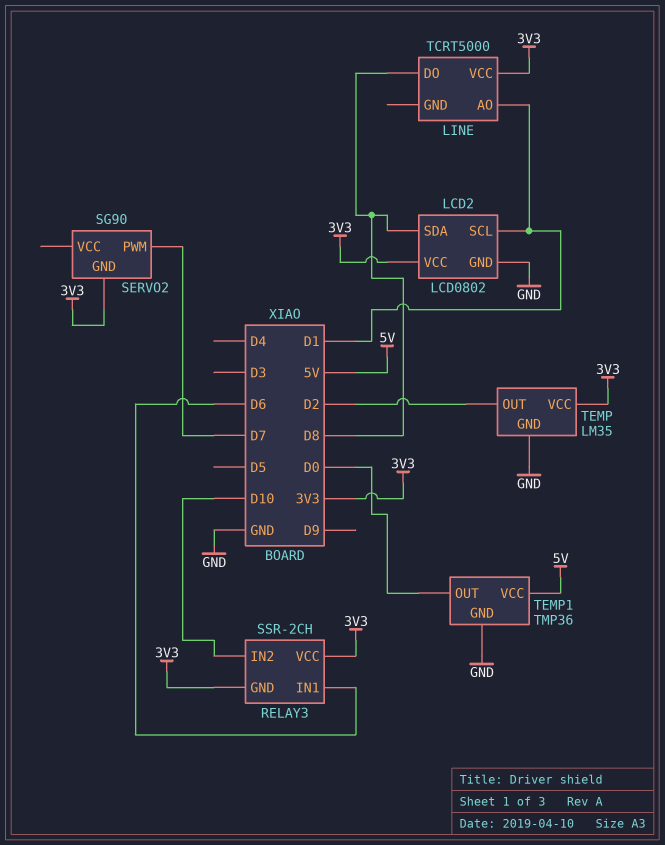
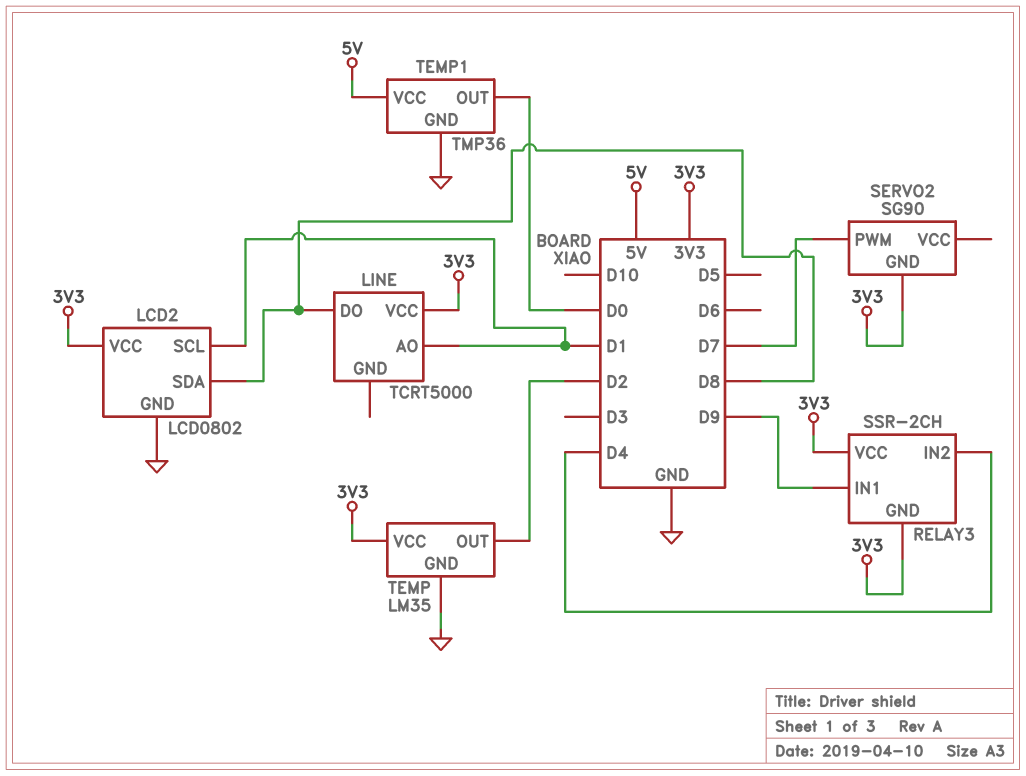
RELAY3 pin IN1: D6 -> D9
RELAY3 pin IN2: D10 -> D4

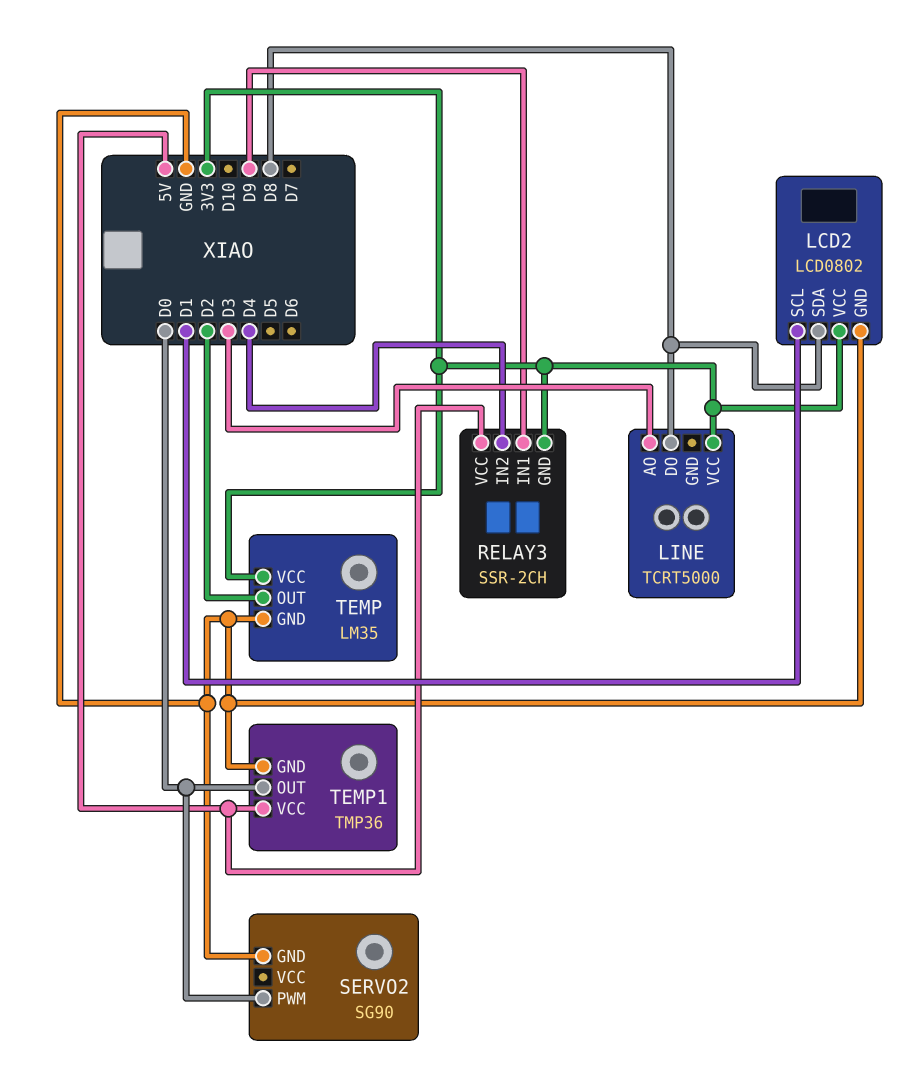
LINE pin AO: D1 -> D3
RELAY3 pin VCC: 3V3 -> 5V
SERVO2 pin GND: 3V3 -> GND
SERVO2 pin PWM: D7 -> D0

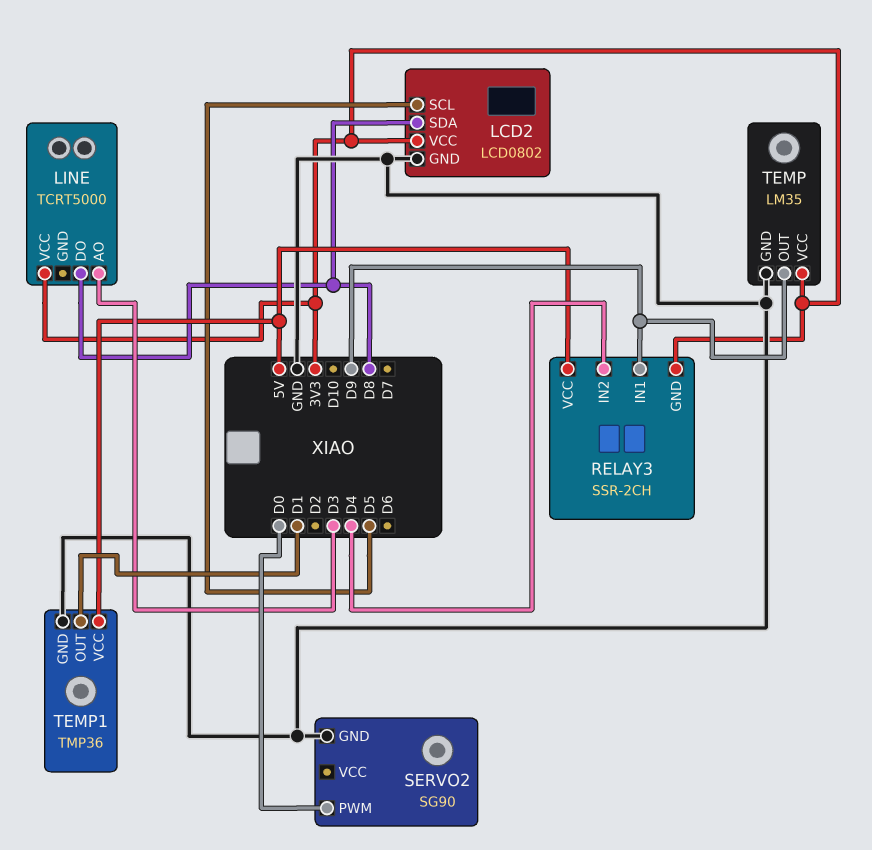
LCD2 pin SCL: D1 -> D5
TEMP pin OUT: D2 -> D9
TEMP1 pin OUT: D0 -> D1

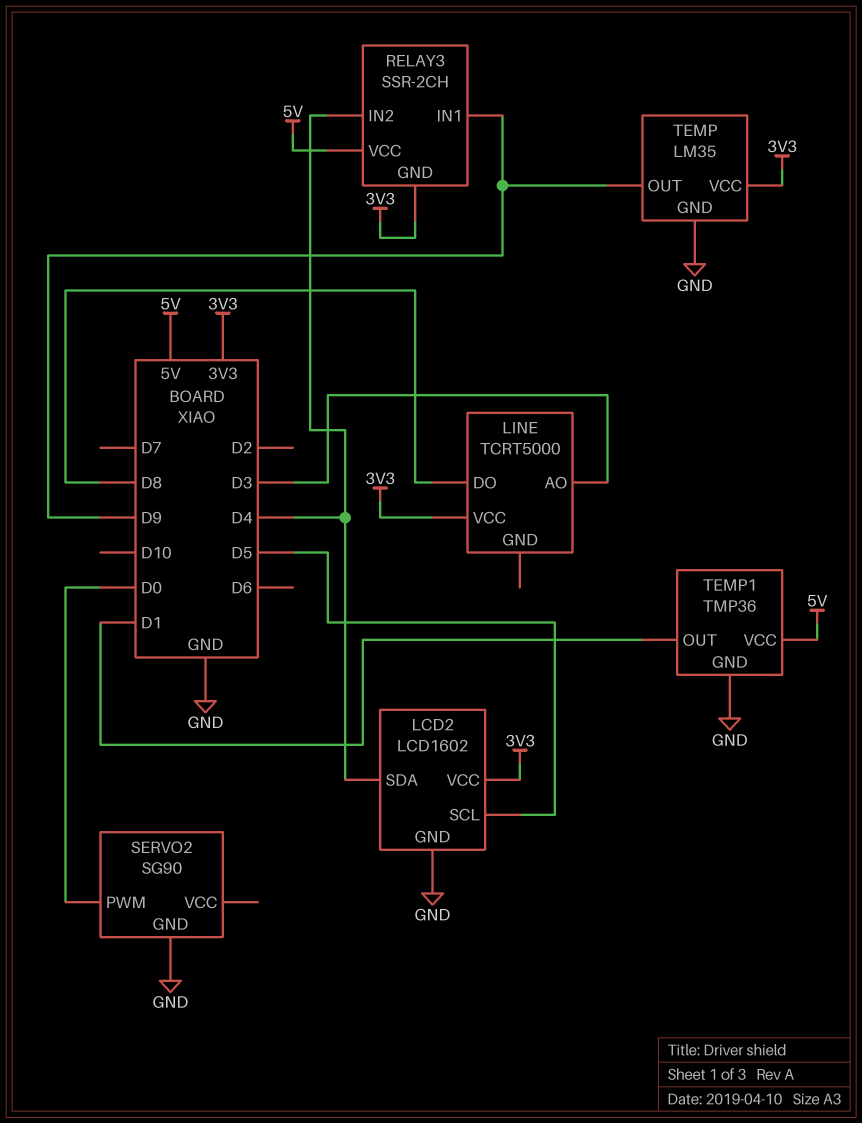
LCD2: LCD0802 -> LCD1602
LCD2 pin SDA: D8 -> D4

